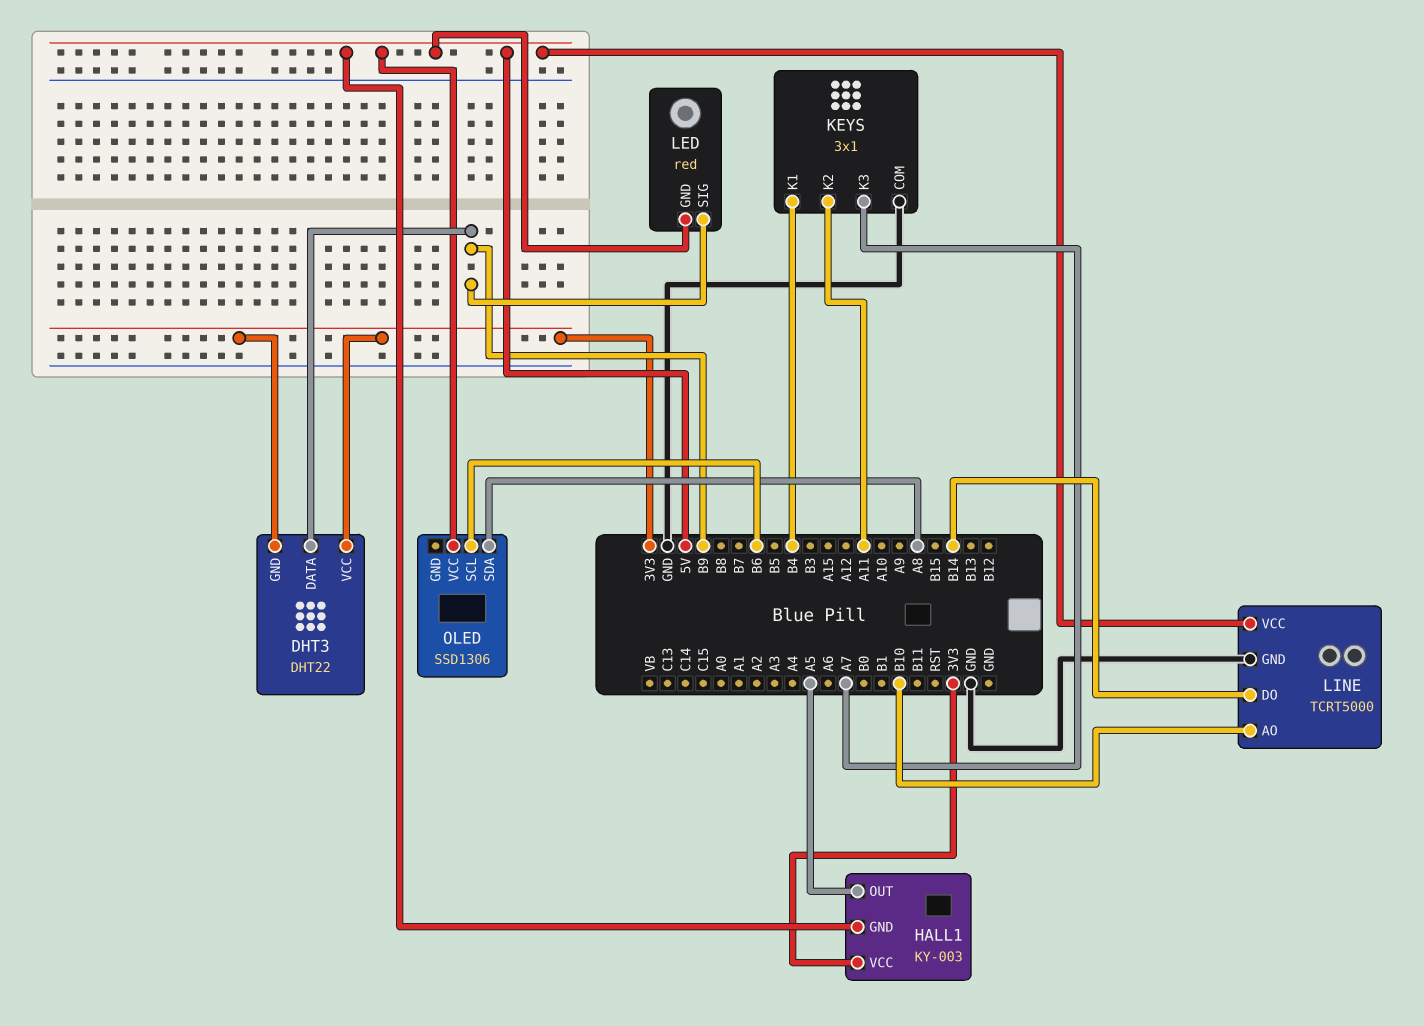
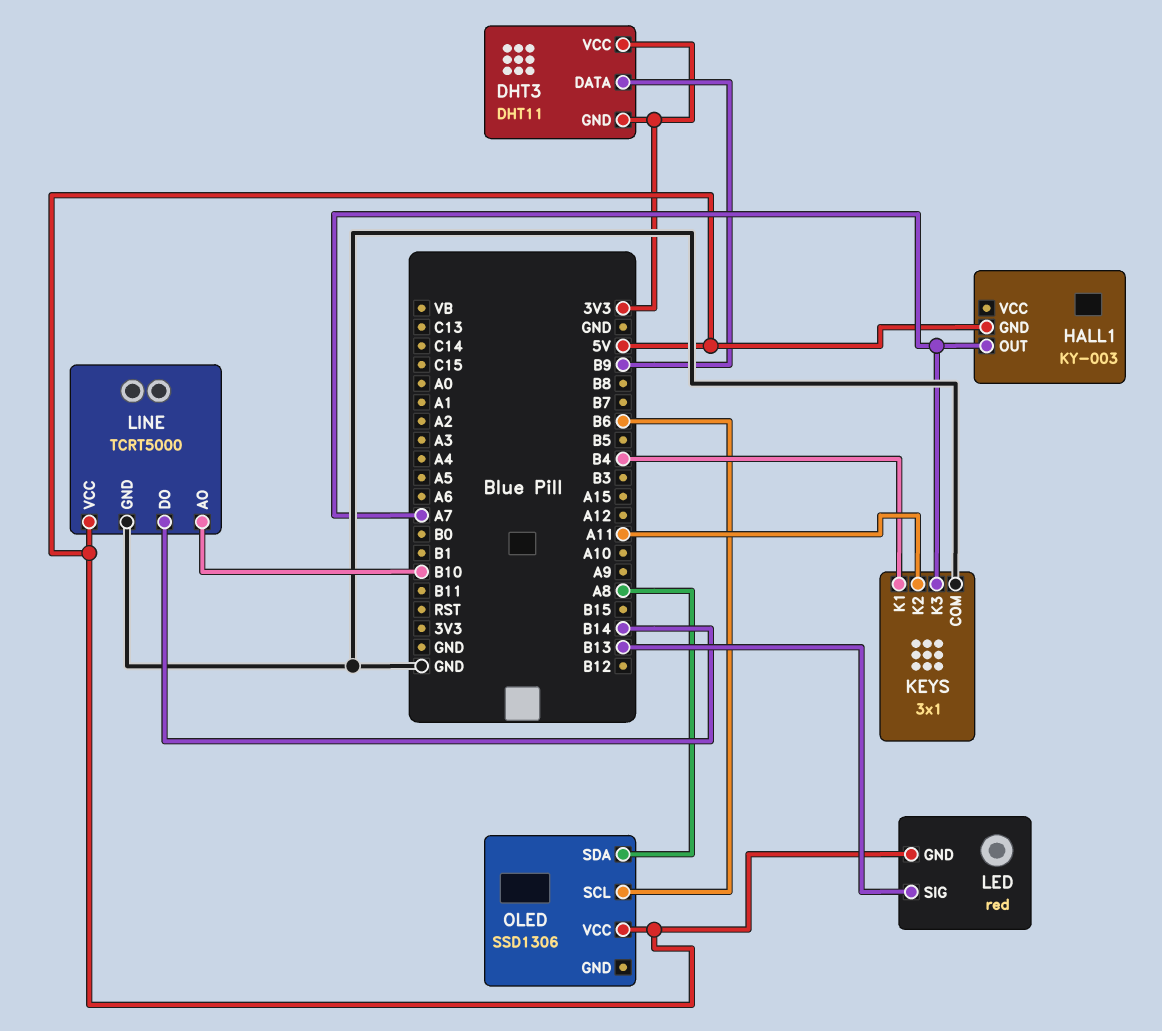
DHT3: DHT22 -> DHT11
HALL1 pin OUT: A5 -> A7
HALL1 pin VCC: 3V3 -> none
LED pin SIG: B9 -> B13

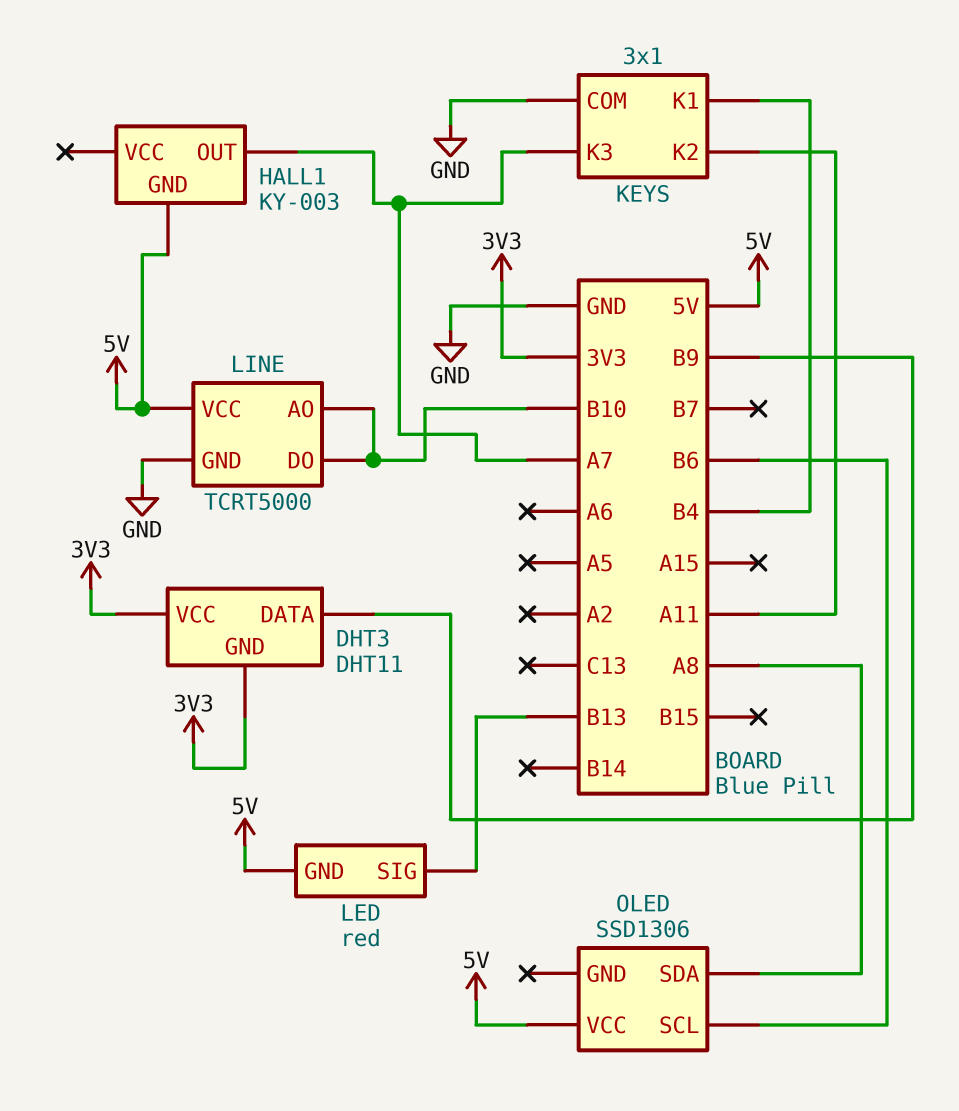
LINE pin DO: B14 -> B10

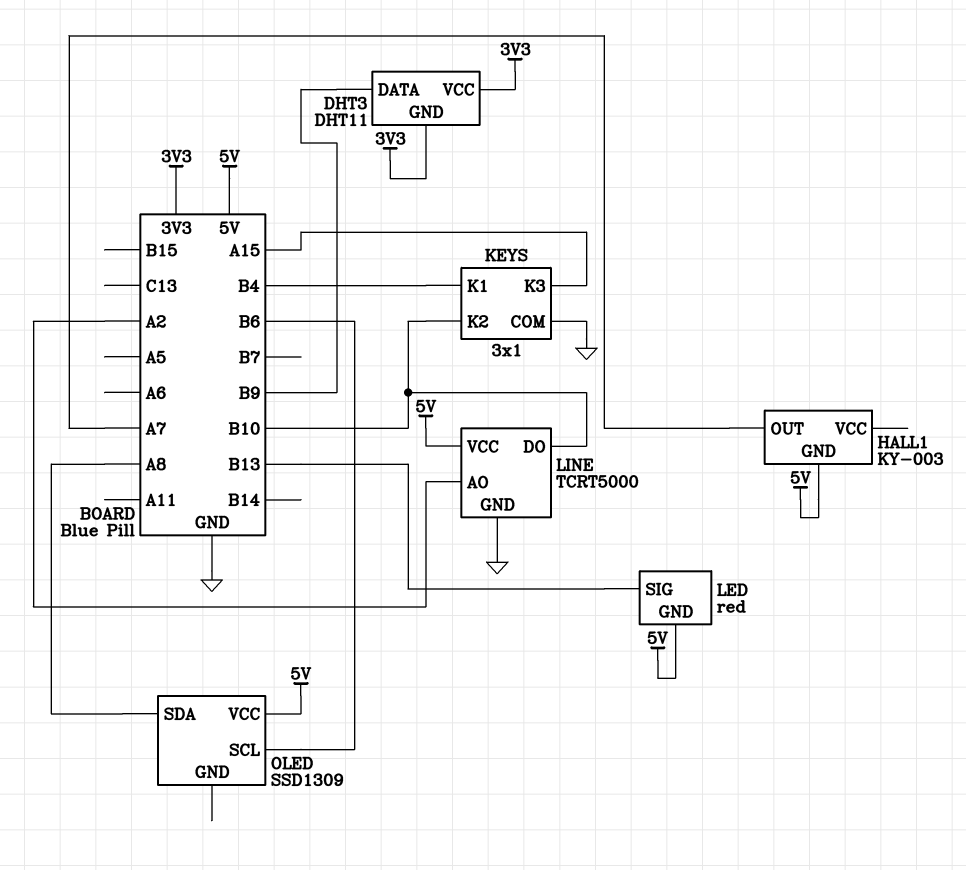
KEYS pin K2: A11 -> B10
KEYS pin K3: A7 -> A15
LINE pin AO: B10 -> A2
OLED: SSD1306 -> SSD1309

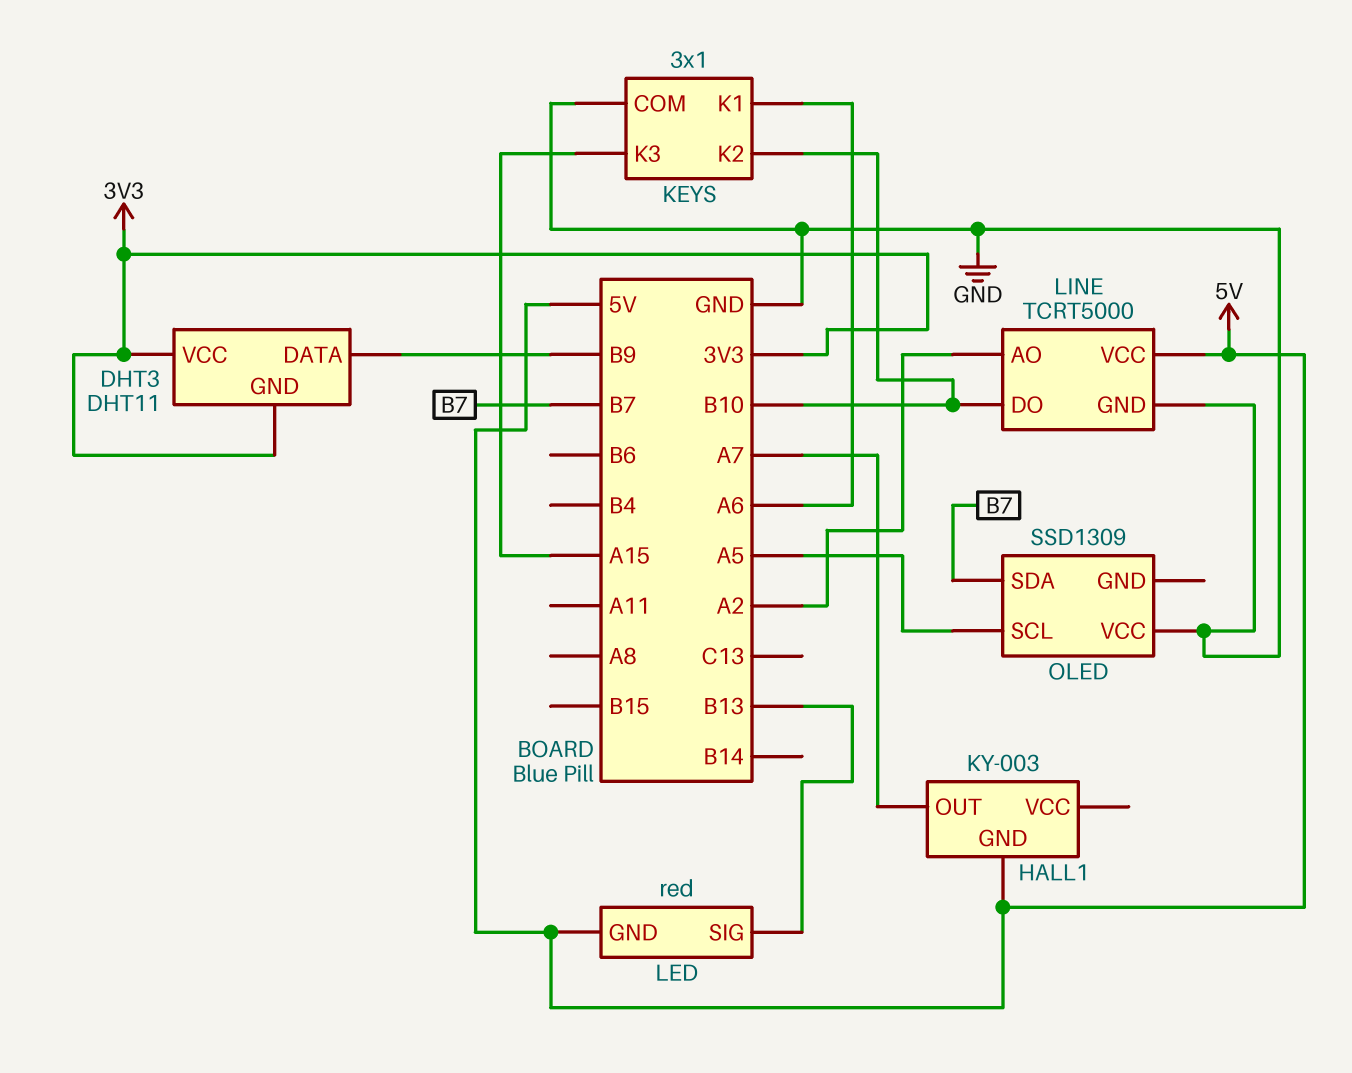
KEYS pin K1: B4 -> A6
OLED pin SCL: B6 -> A5
OLED pin SDA: A8 -> B7
OLED pin VCC: 5V -> GND

